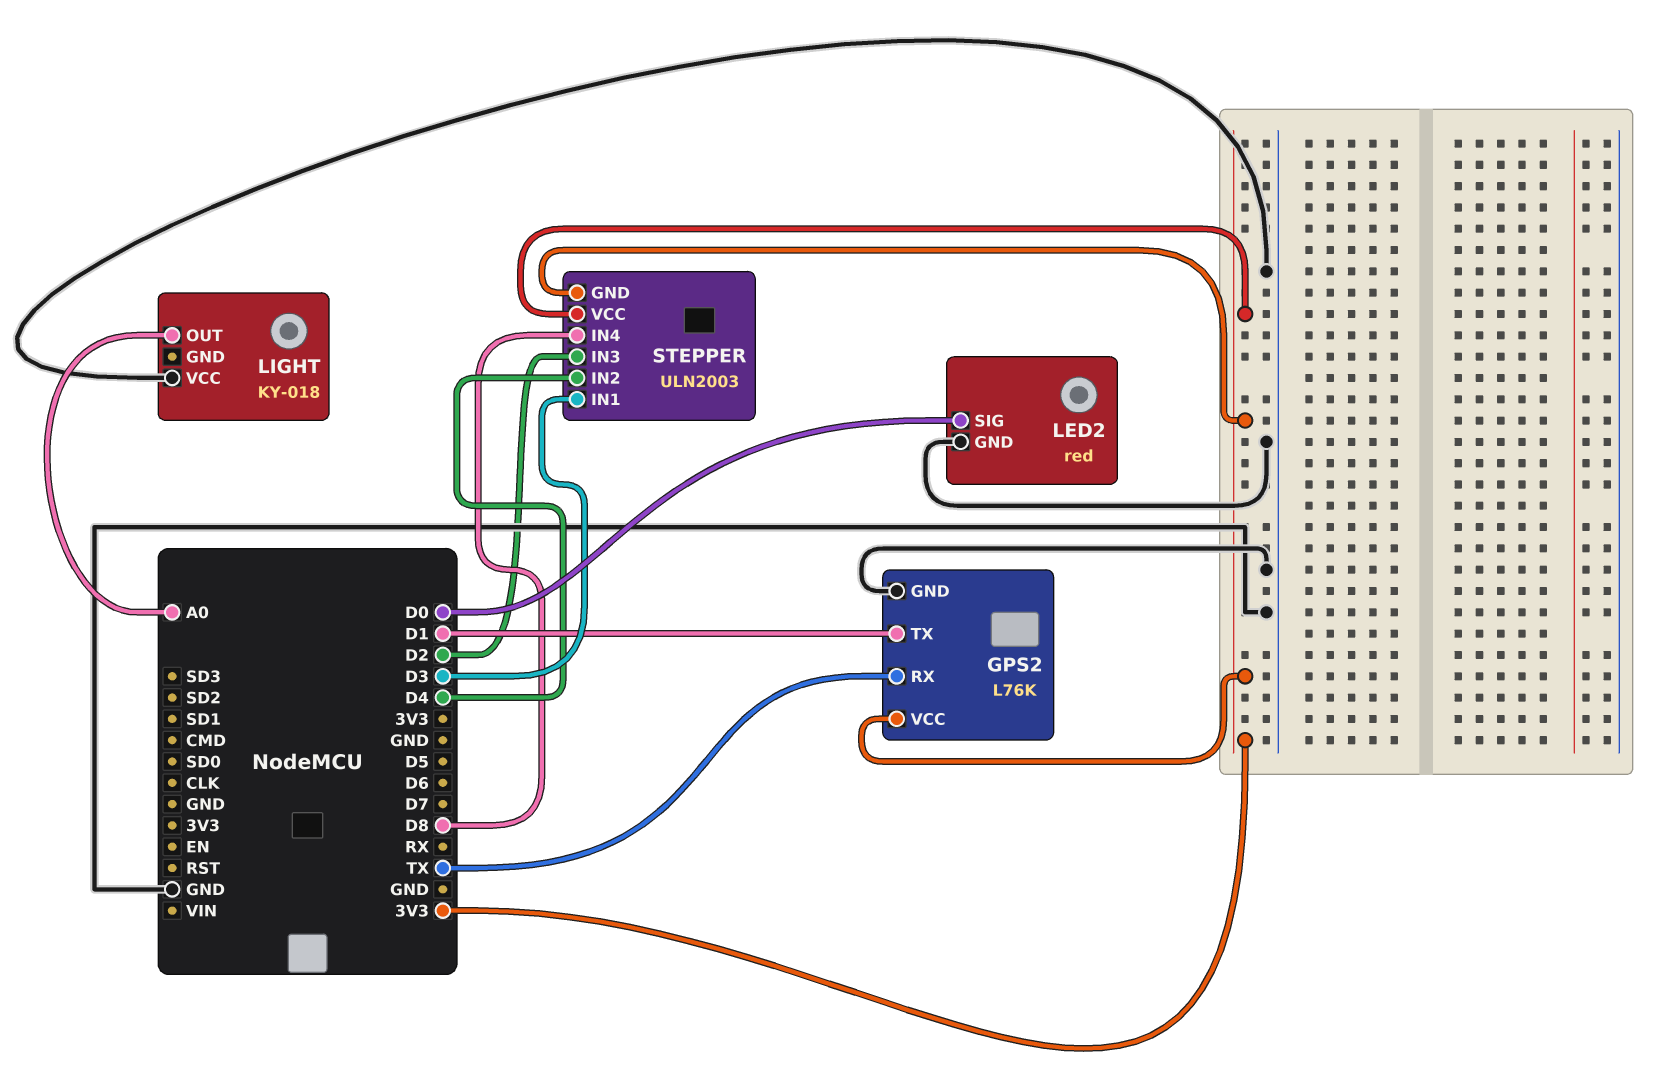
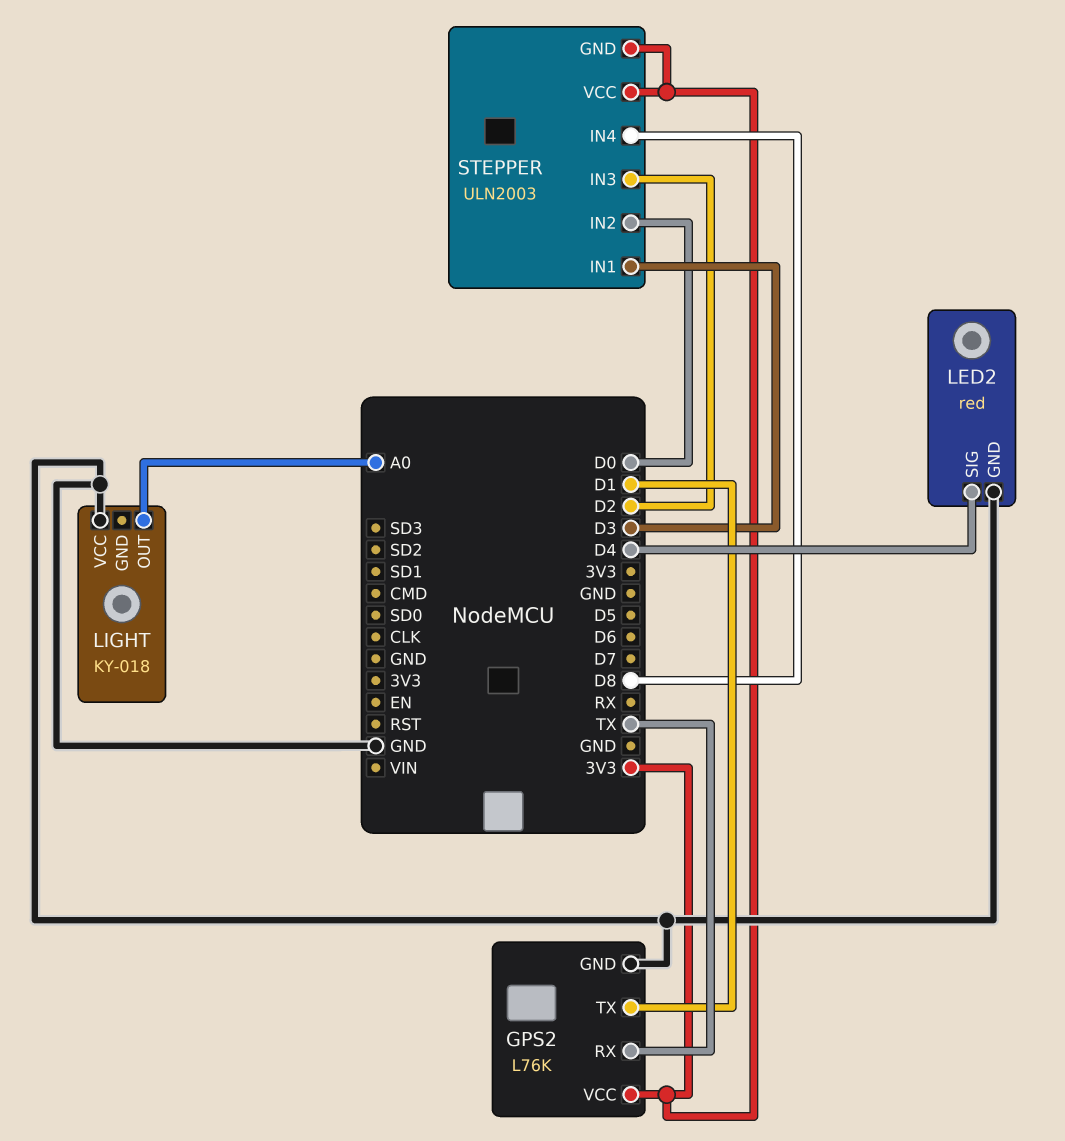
LED2 pin SIG: D0 -> D4
STEPPER pin IN2: D4 -> D0

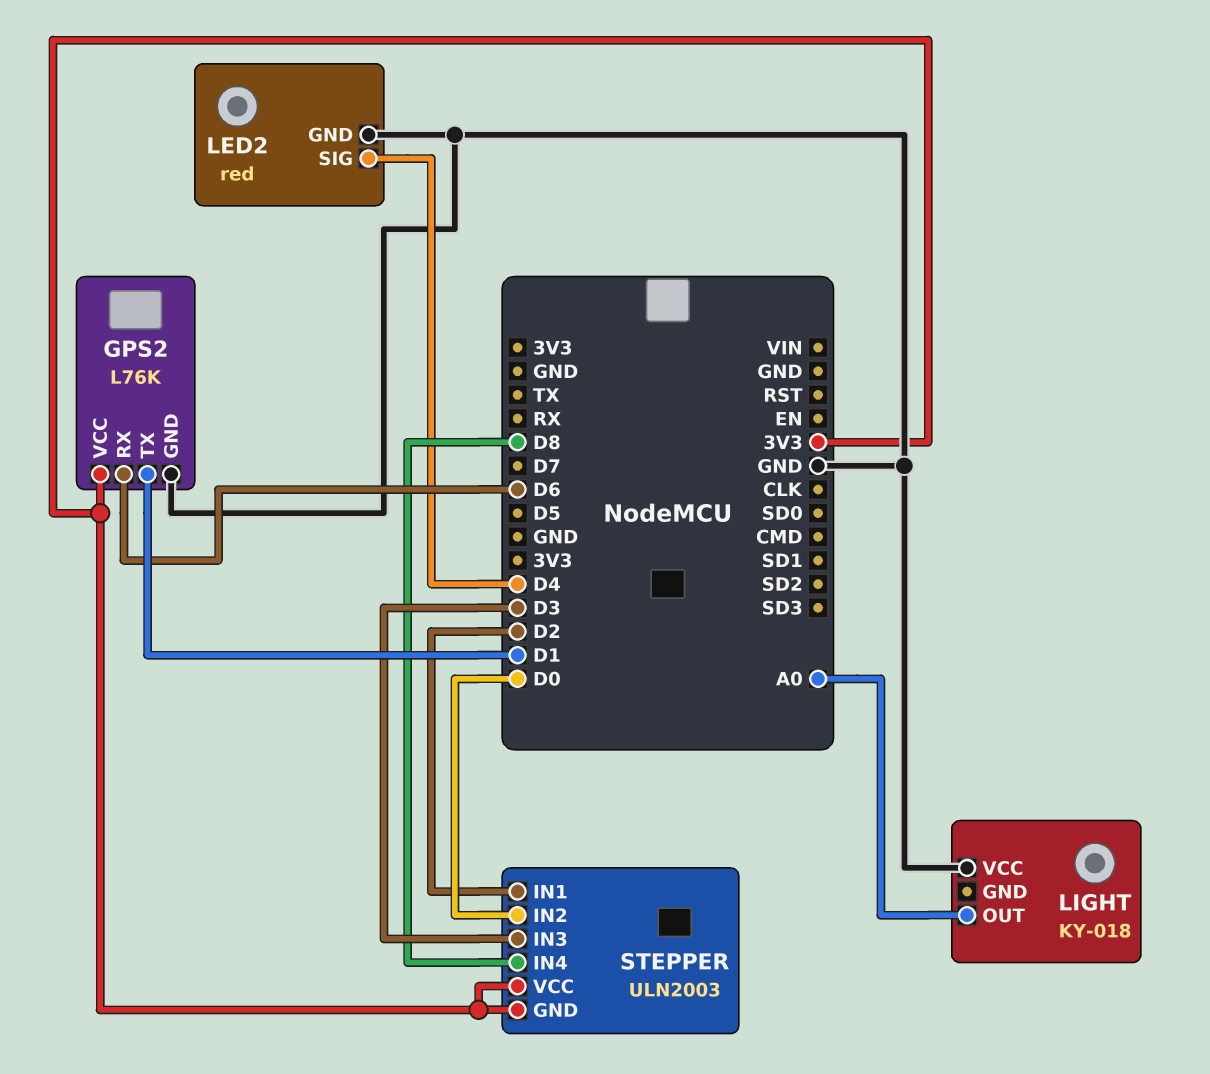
GPS2 pin RX: TX -> D6
STEPPER pin IN1: D3 -> D2
STEPPER pin IN3: D2 -> D3

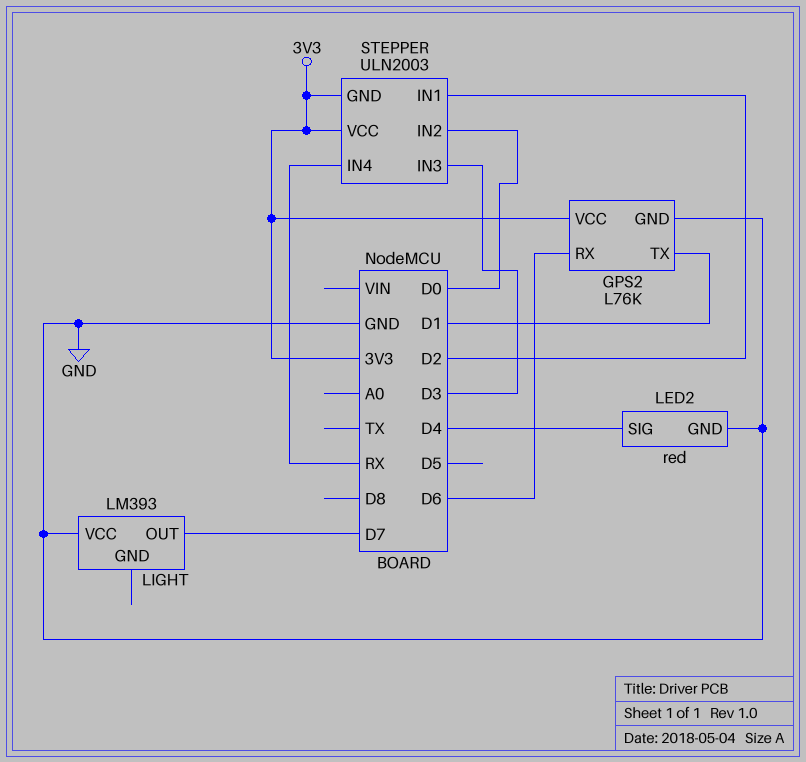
LIGHT: KY-018 -> LM393
LIGHT pin OUT: A0 -> D7
STEPPER pin IN4: D8 -> RX

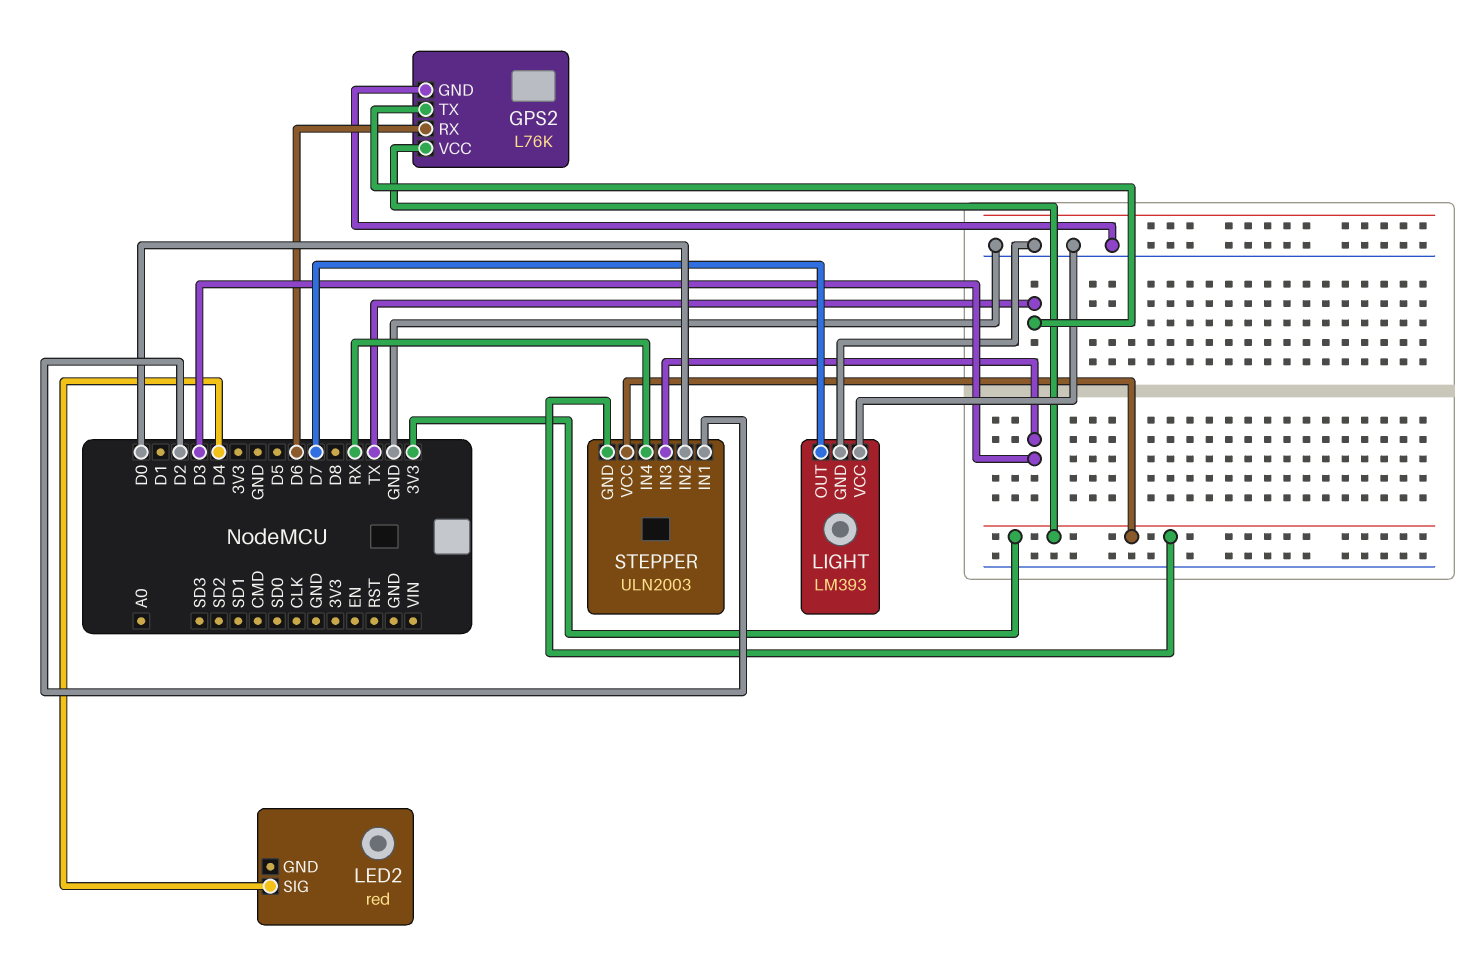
GPS2 pin TX: D1 -> TX
LED2 pin GND: GND -> none
LIGHT pin GND: none -> GND

